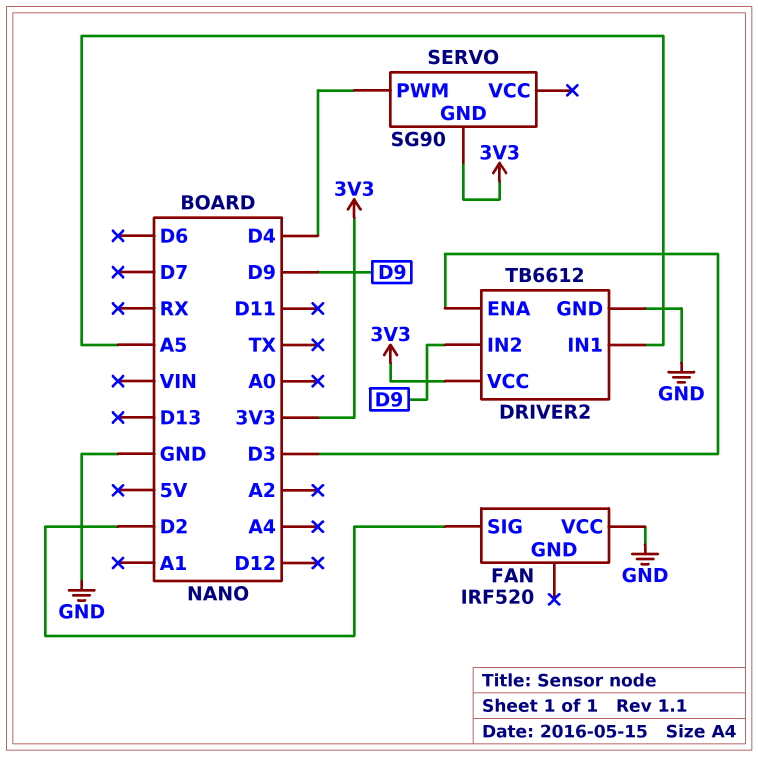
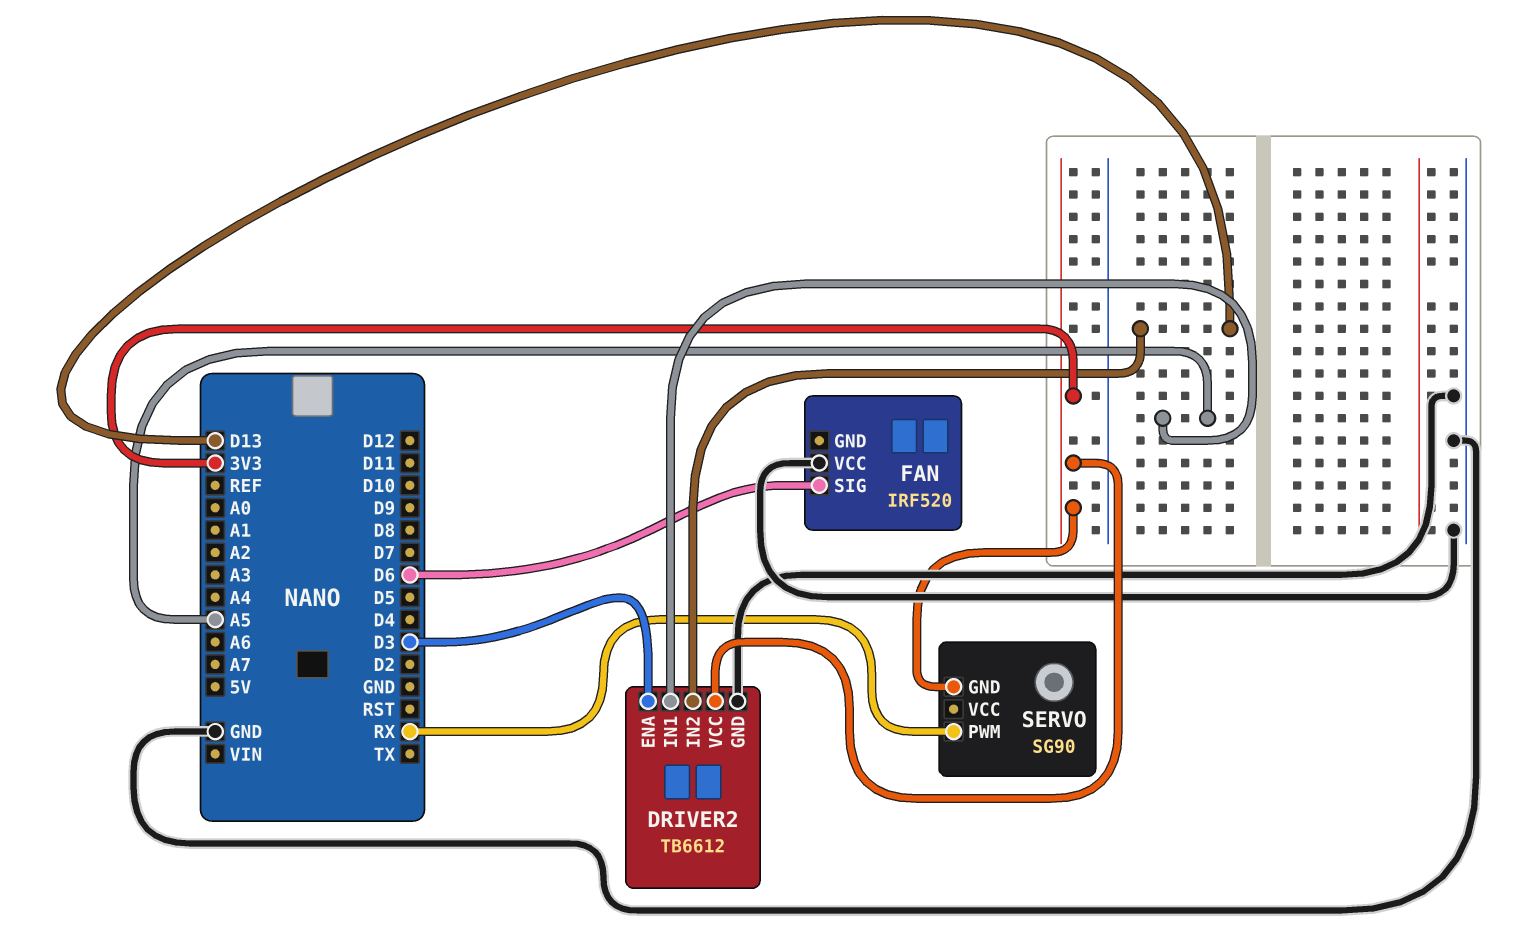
DRIVER2 pin IN2: D9 -> D13
FAN pin SIG: D2 -> D6
SERVO pin PWM: D4 -> RX

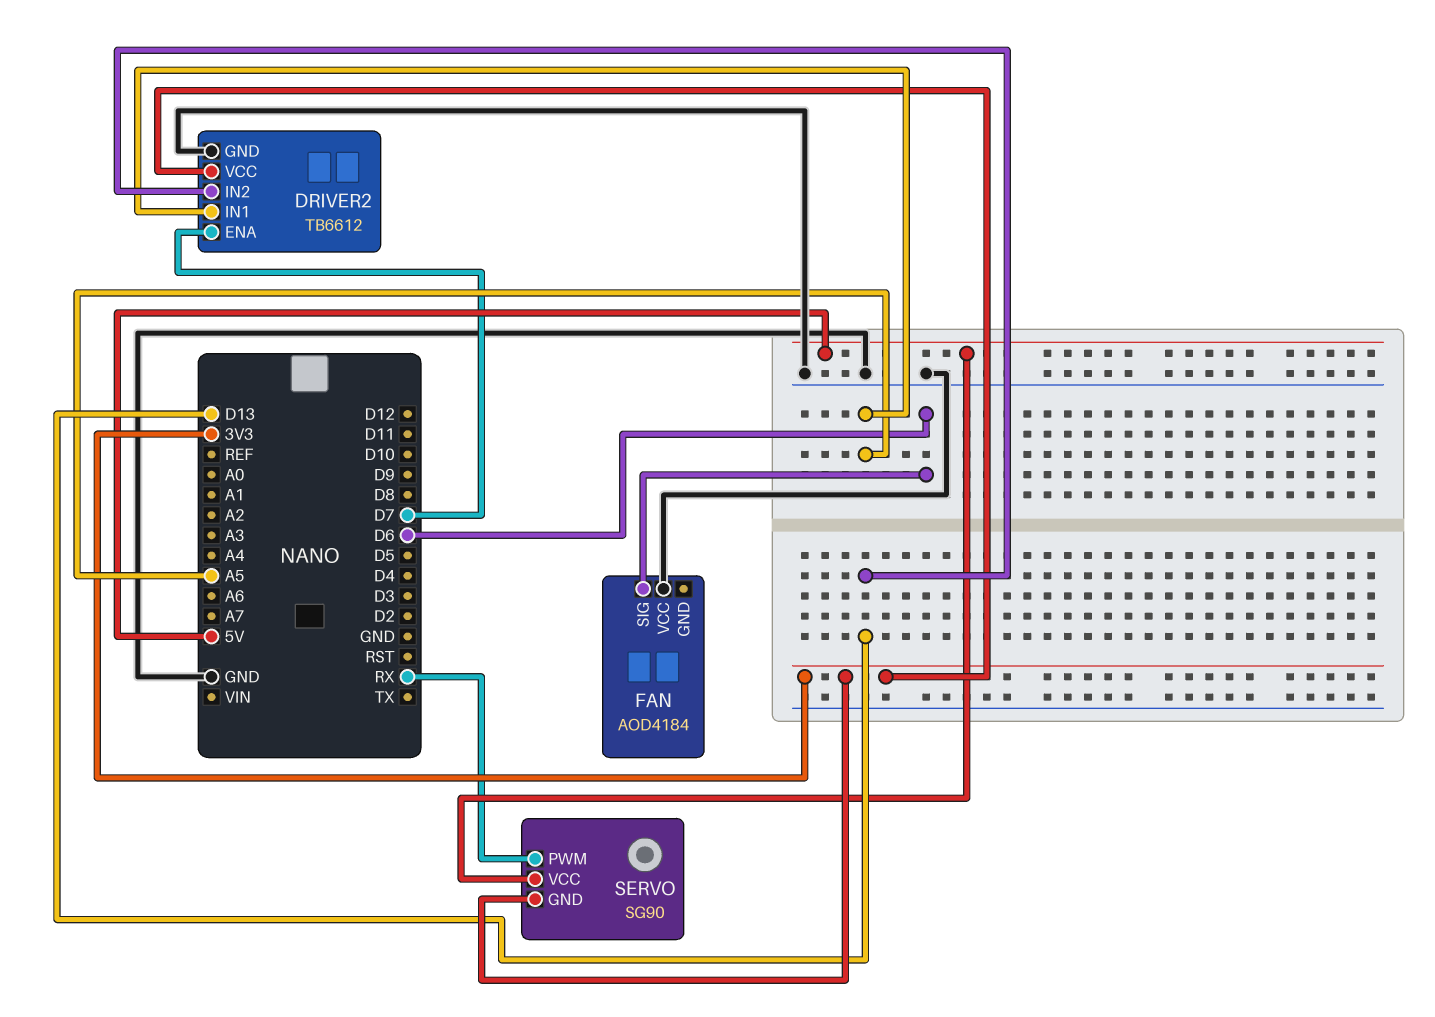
DRIVER2 pin ENA: D3 -> D7
FAN: IRF520 -> AOD4184
SERVO pin VCC: none -> 5V

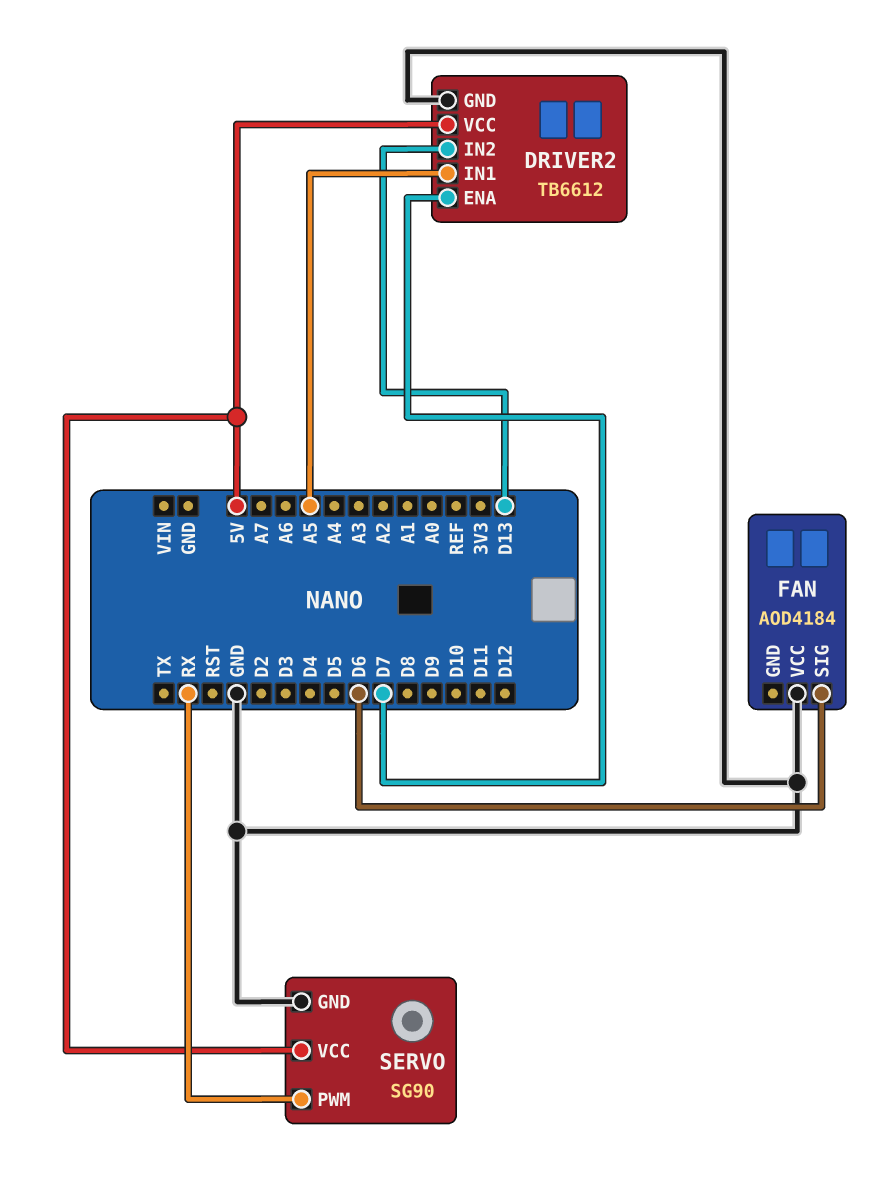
DRIVER2 pin VCC: 3V3 -> 5V
SERVO pin GND: 3V3 -> GND

